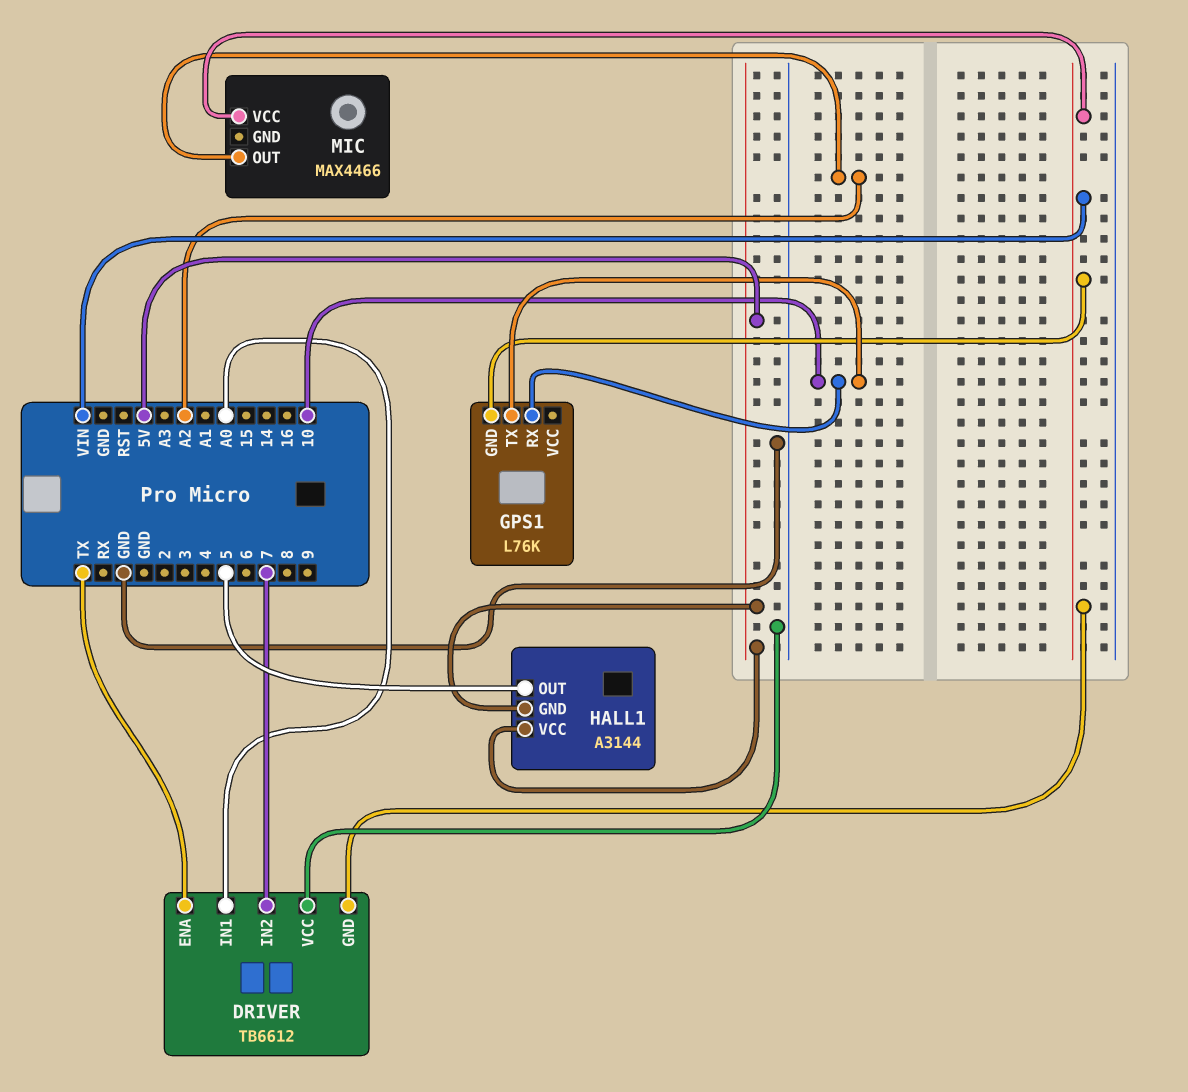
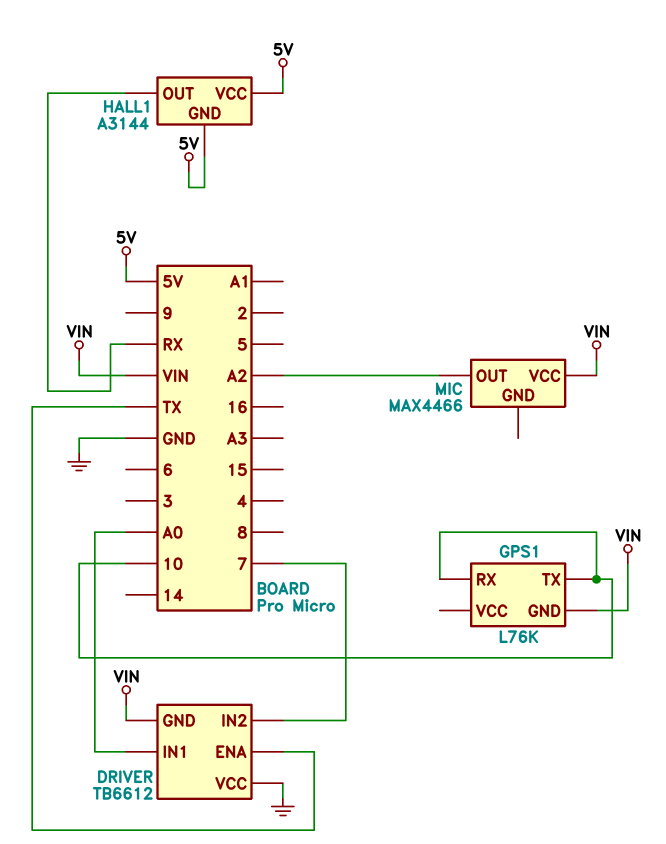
HALL1 pin OUT: 5 -> RX

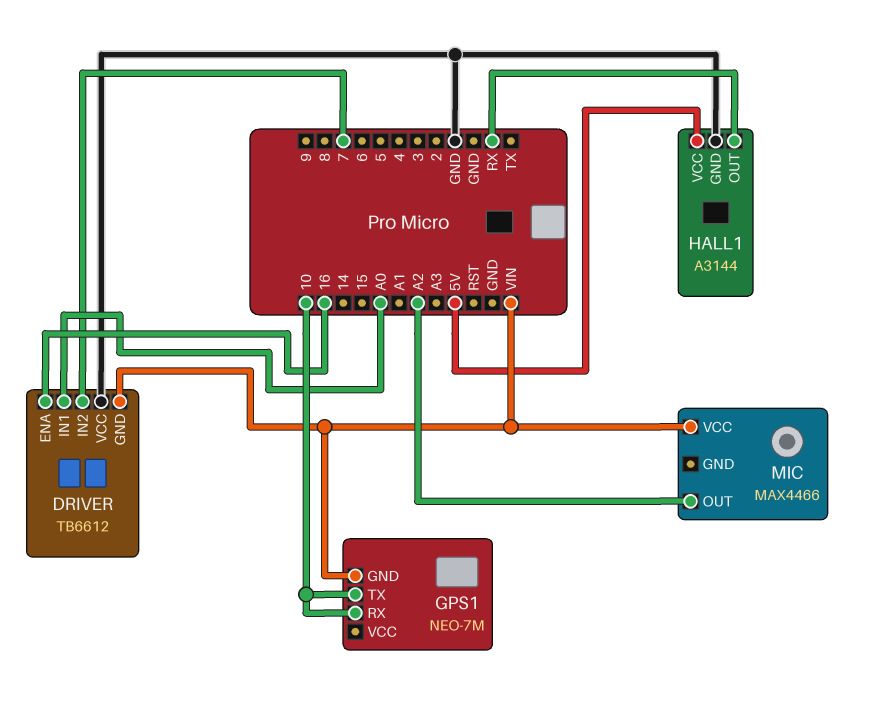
DRIVER pin ENA: TX -> 16
GPS1: L76K -> NEO-7M
HALL1 pin GND: 5V -> GND

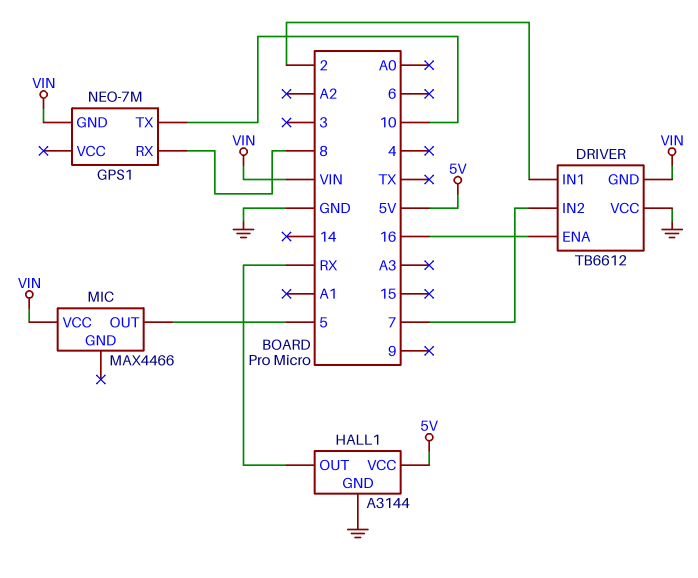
DRIVER pin IN1: A0 -> 2
GPS1 pin RX: 10 -> 8
MIC pin OUT: A2 -> 5

